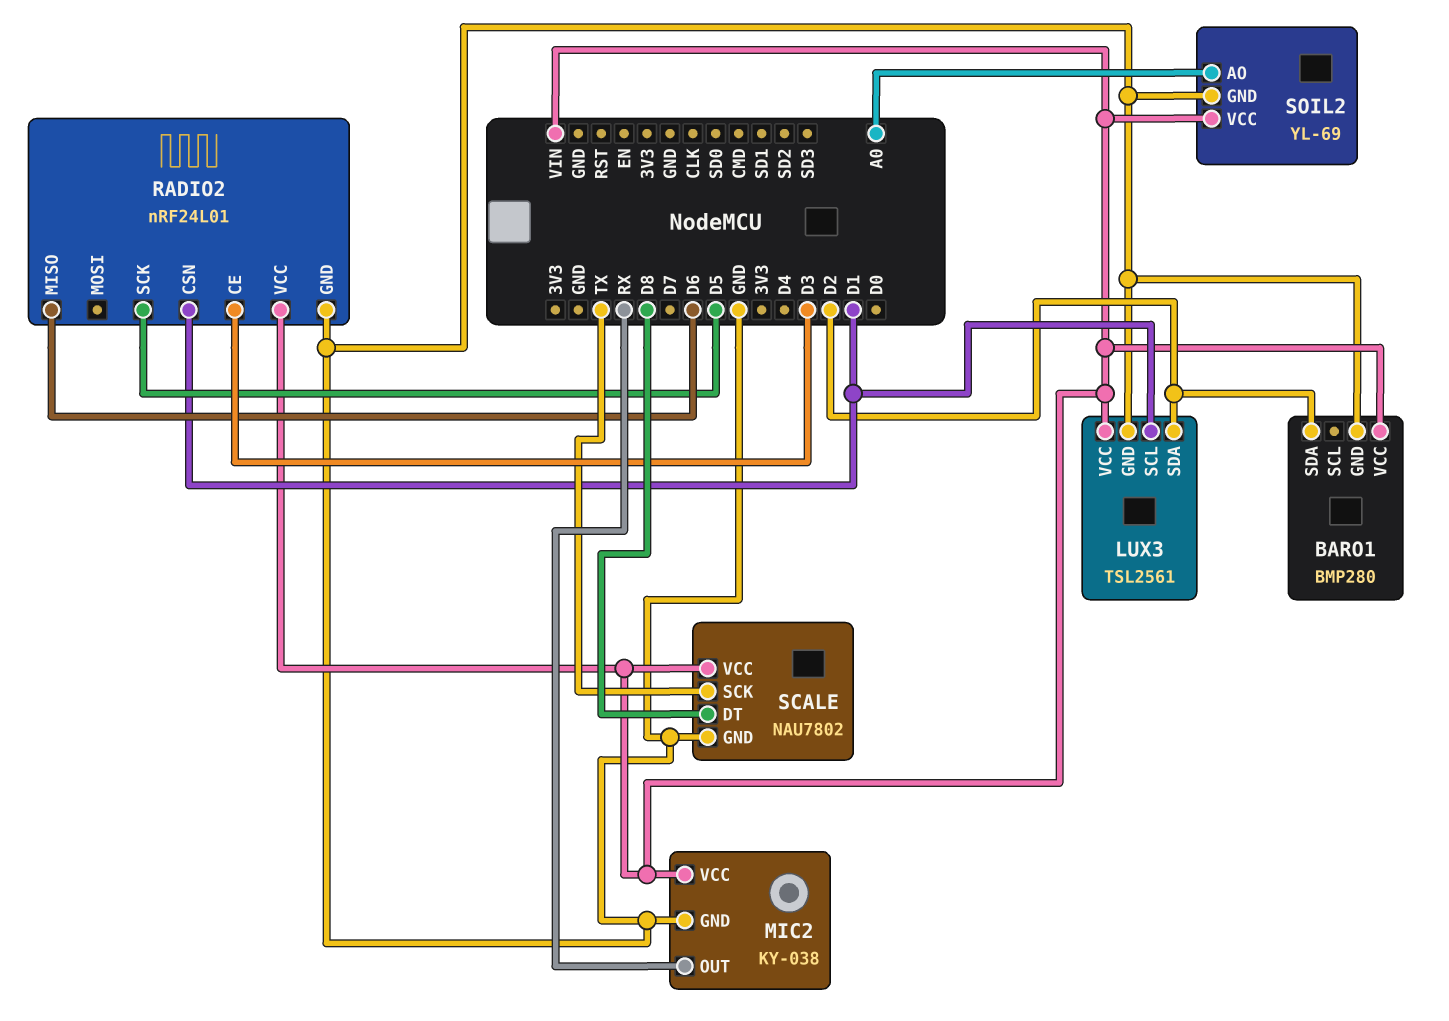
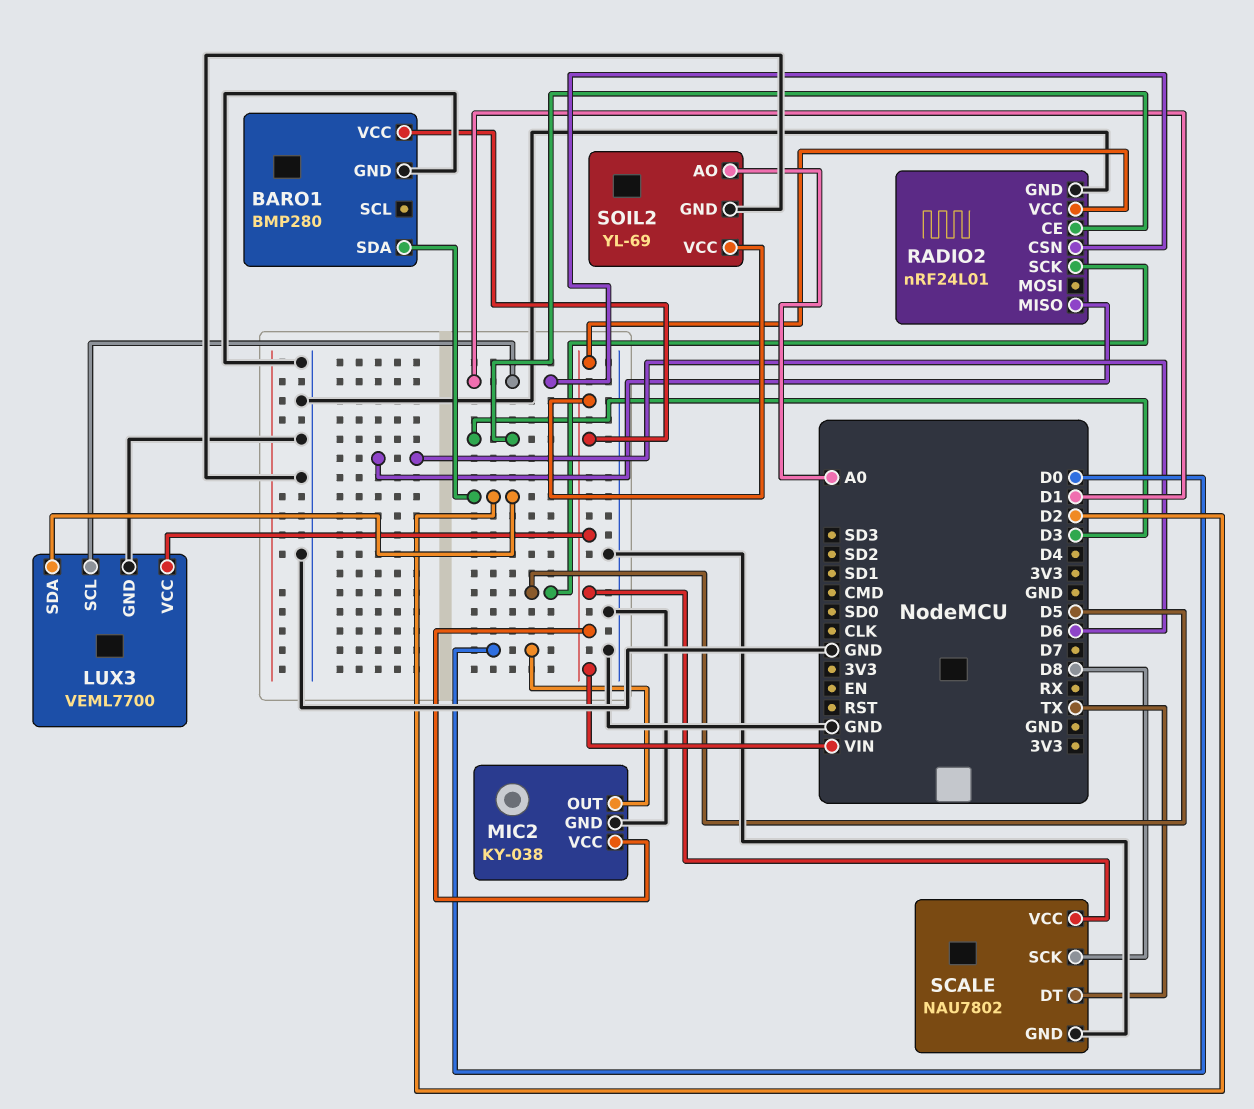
LUX3: TSL2561 -> VEML7700
MIC2 pin OUT: RX -> D0
SCALE pin DT: D8 -> TX
SCALE pin SCK: TX -> D8

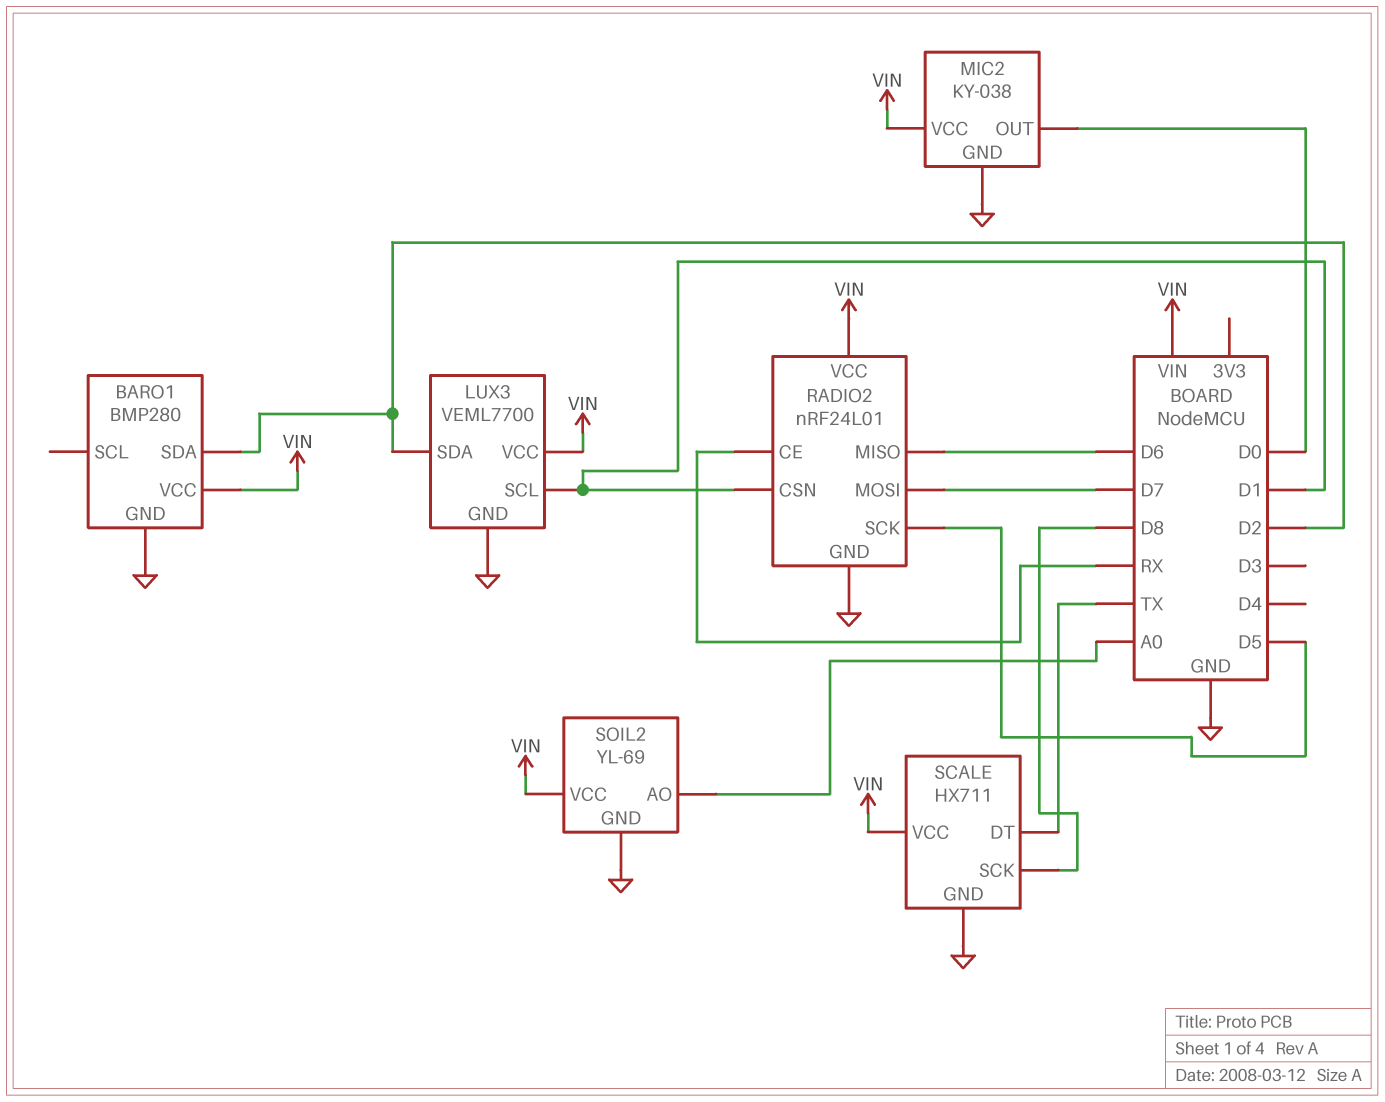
RADIO2 pin CE: D3 -> RX
RADIO2 pin MOSI: none -> D7
SCALE: NAU7802 -> HX711

